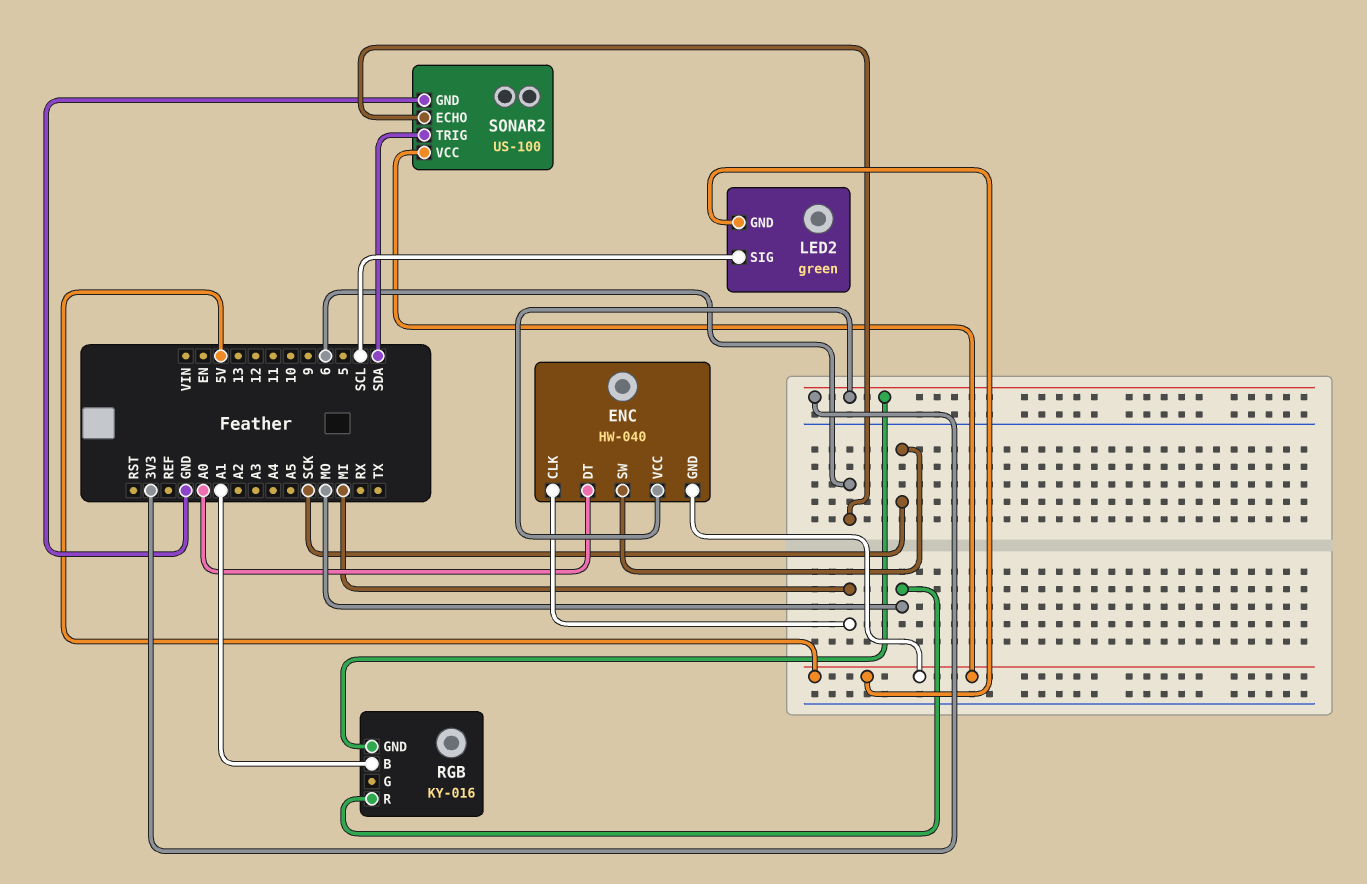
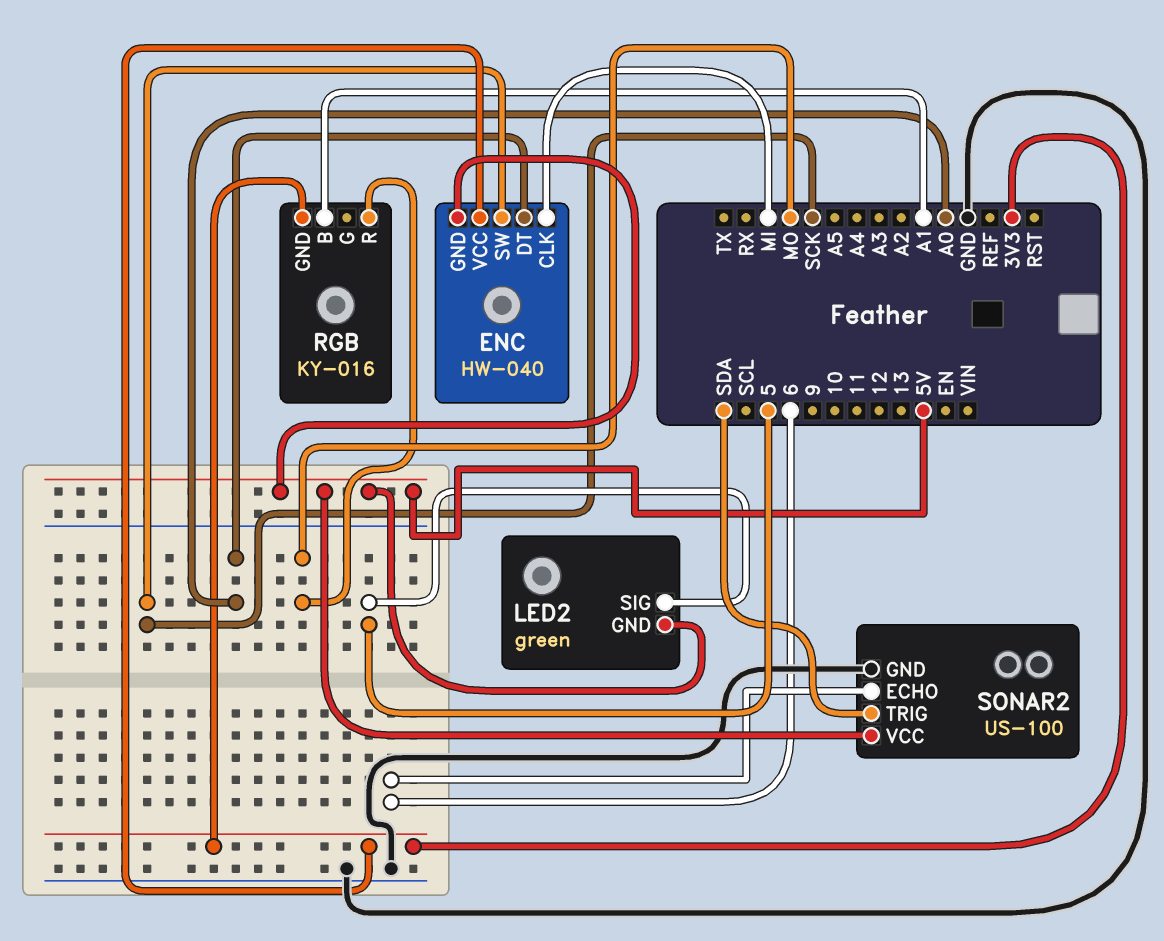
LED2 pin SIG: SCL -> 5

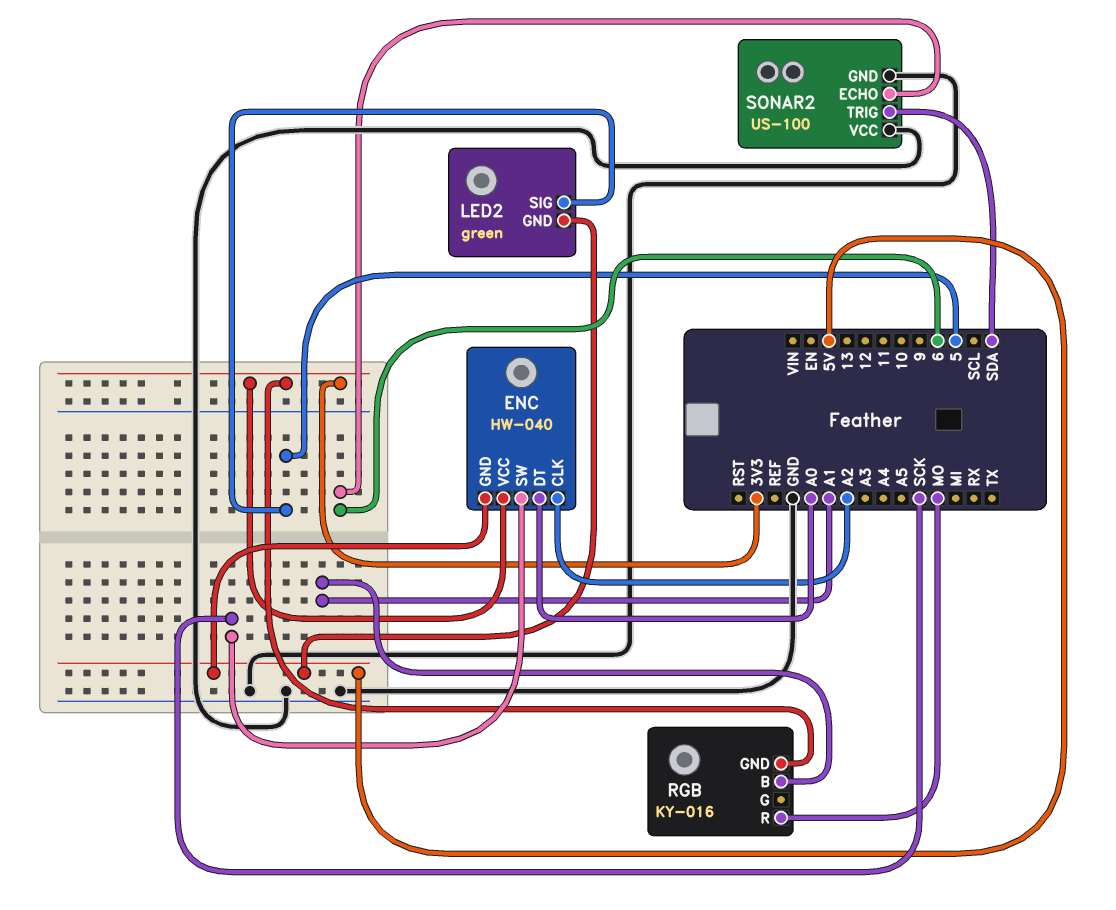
ENC pin CLK: MI -> A2
SONAR2 pin VCC: 5V -> GND

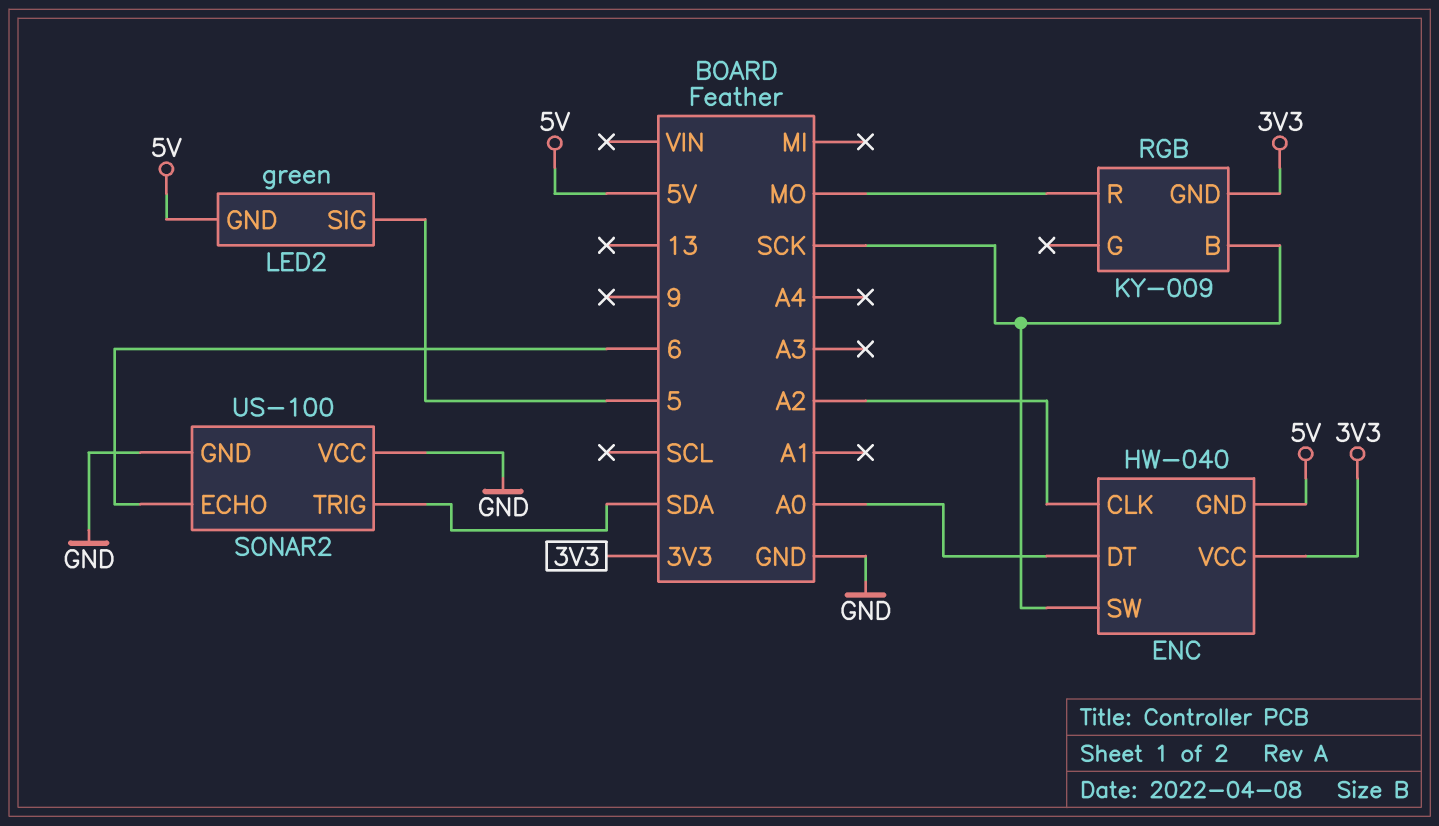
RGB: KY-016 -> KY-009
RGB pin B: A1 -> SCK

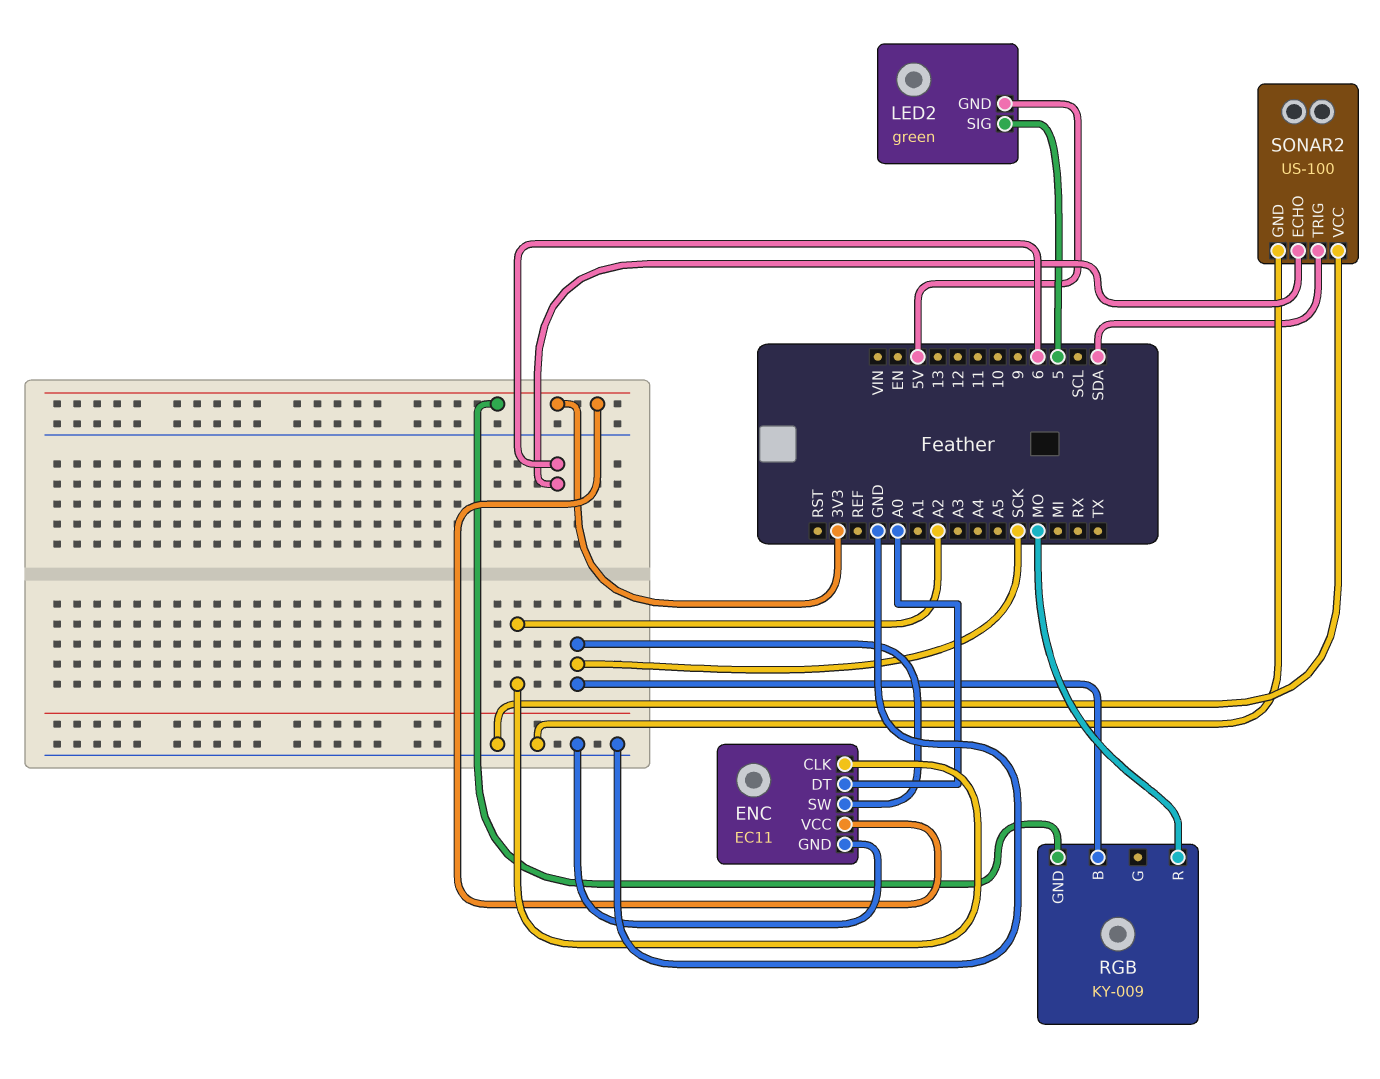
ENC: HW-040 -> EC11
ENC pin GND: 5V -> GND

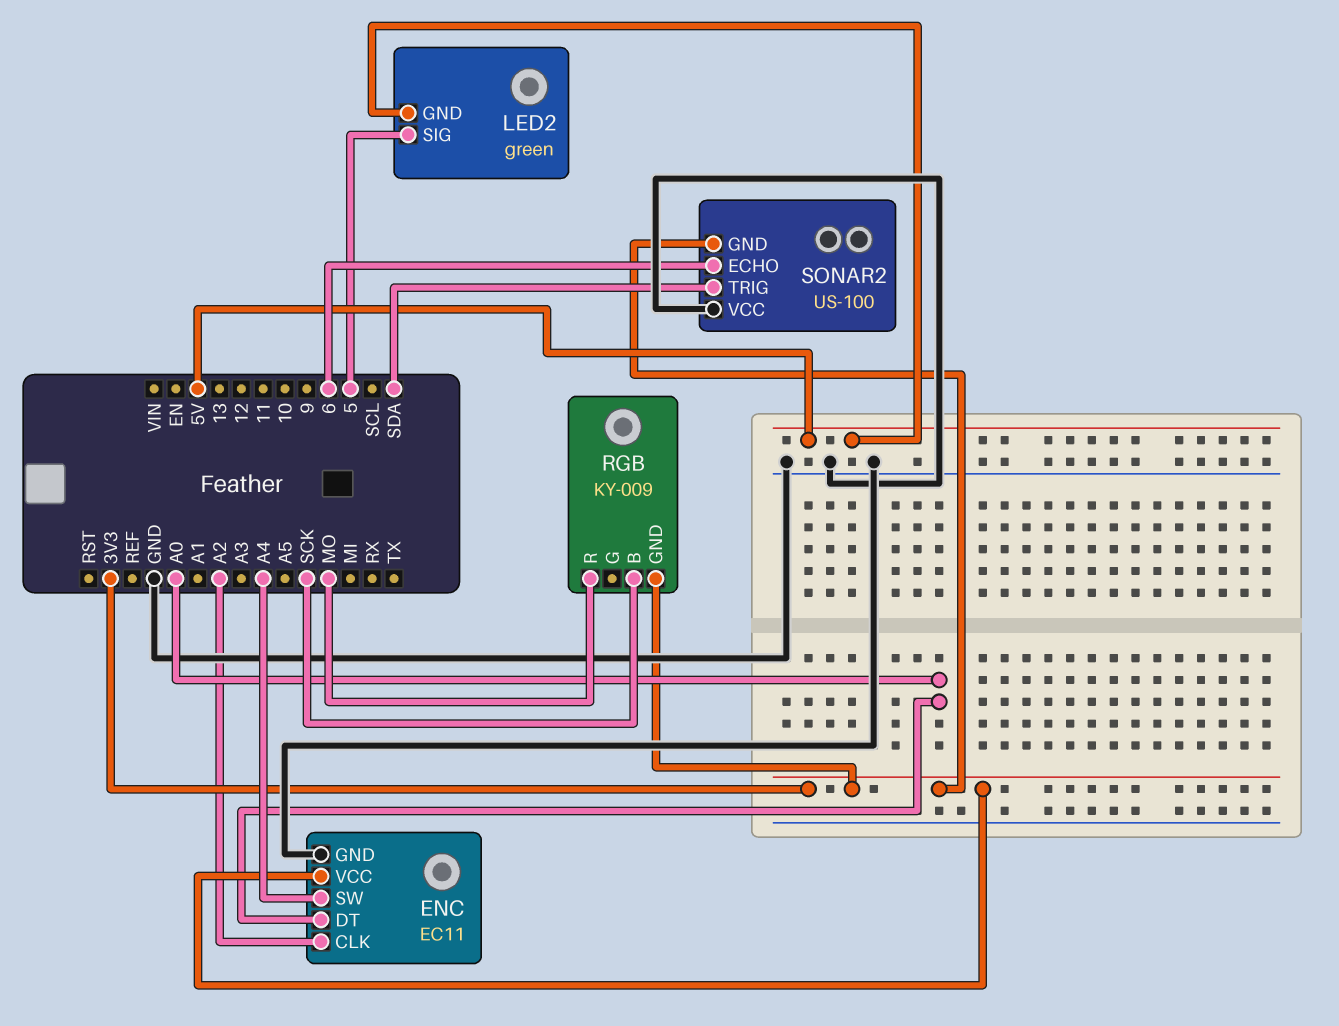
ENC pin SW: SCK -> A4
SONAR2 pin GND: GND -> 3V3

